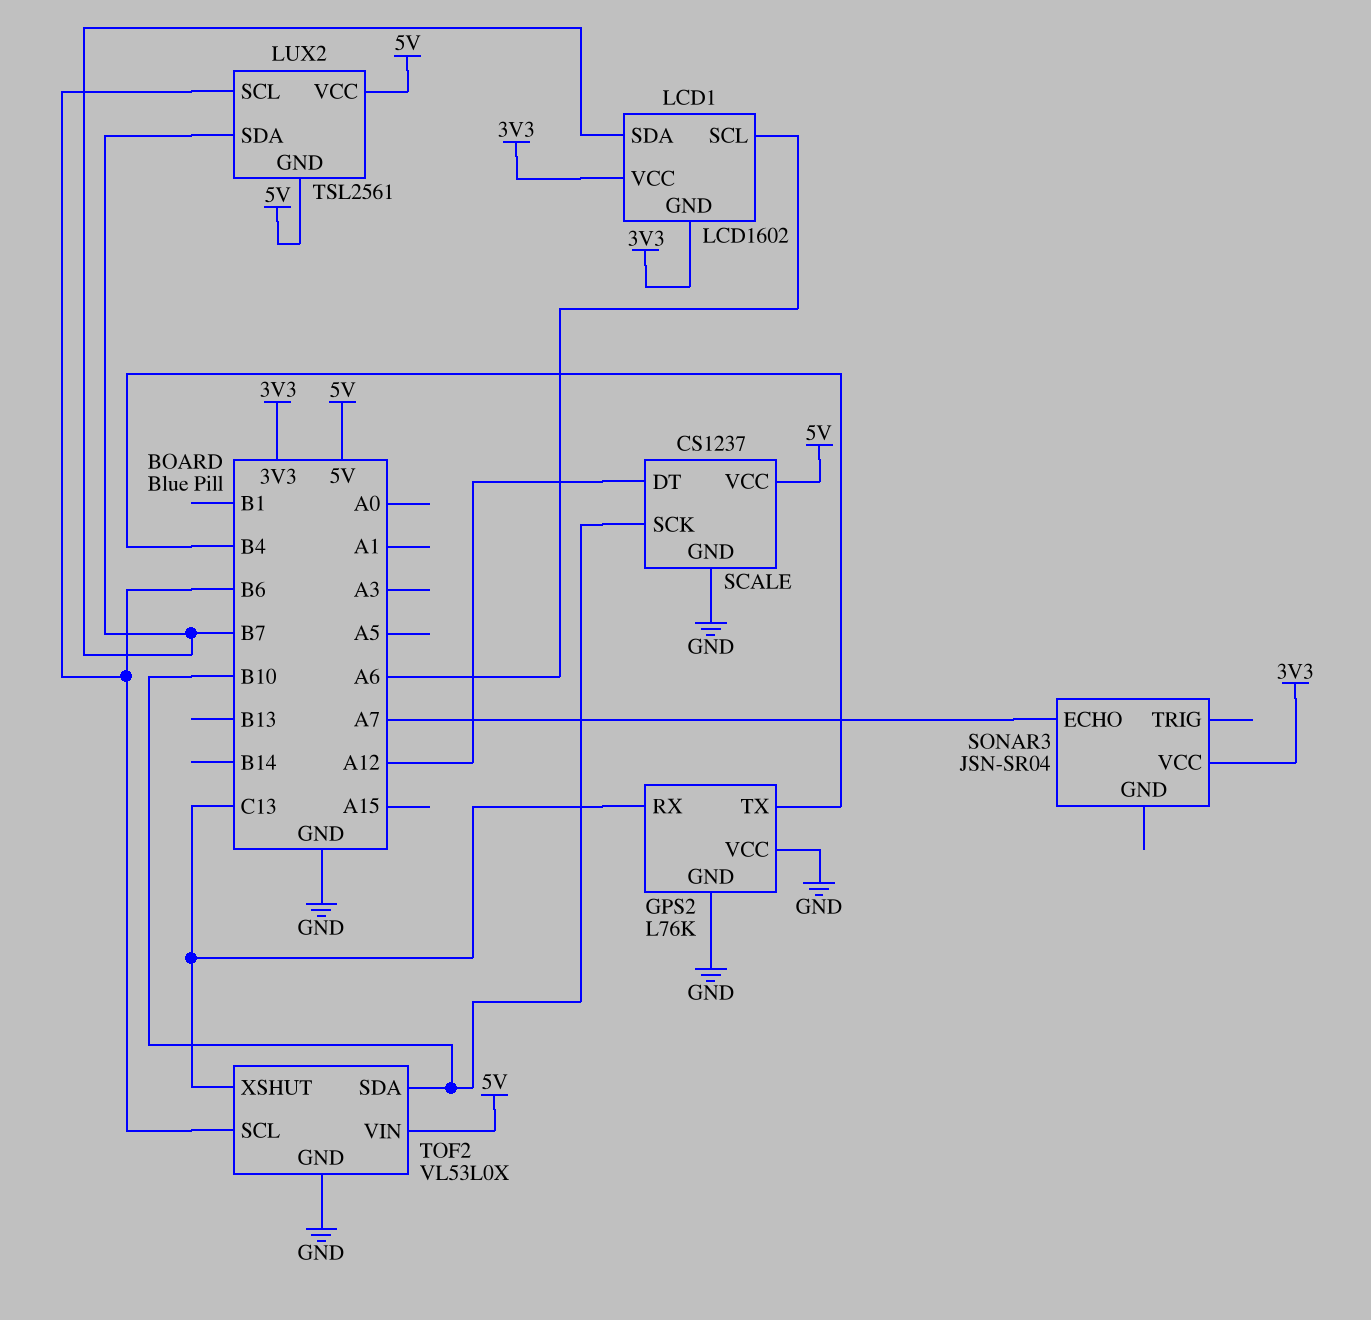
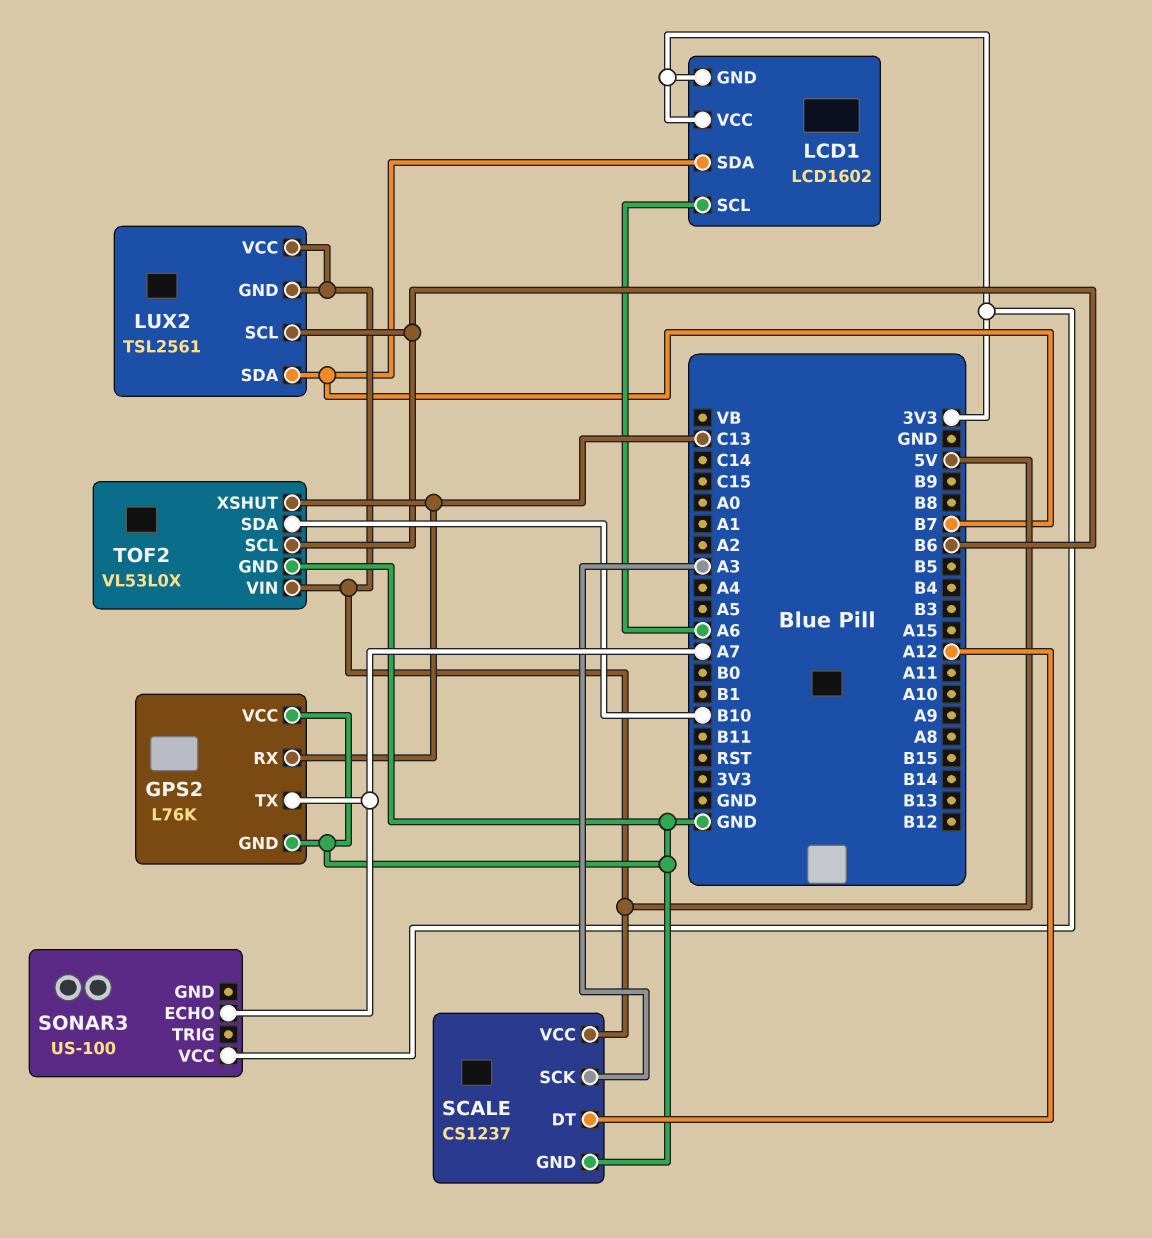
GPS2 pin TX: B4 -> A7
SCALE pin SCK: B10 -> A3
SONAR3: JSN-SR04 -> US-100

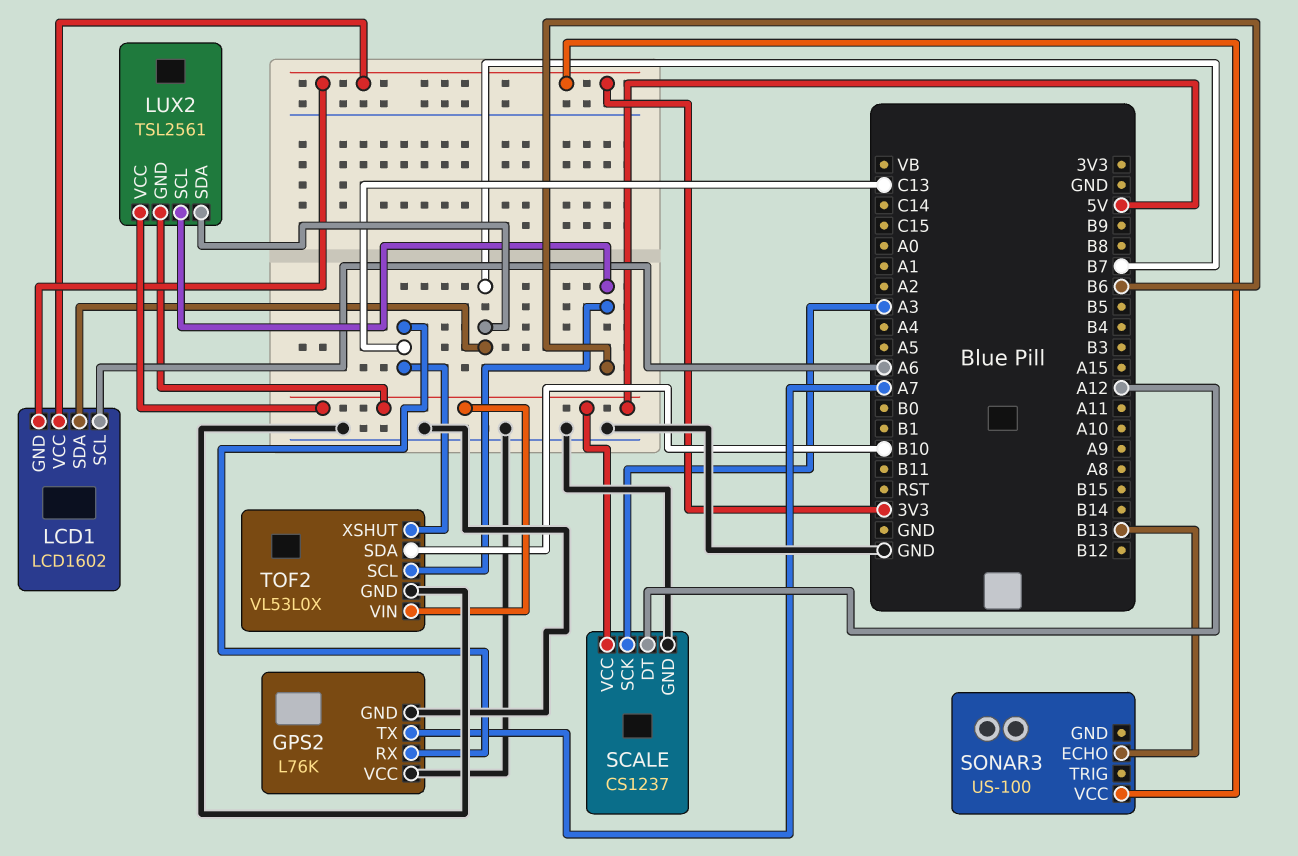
SONAR3 pin ECHO: A7 -> B13

